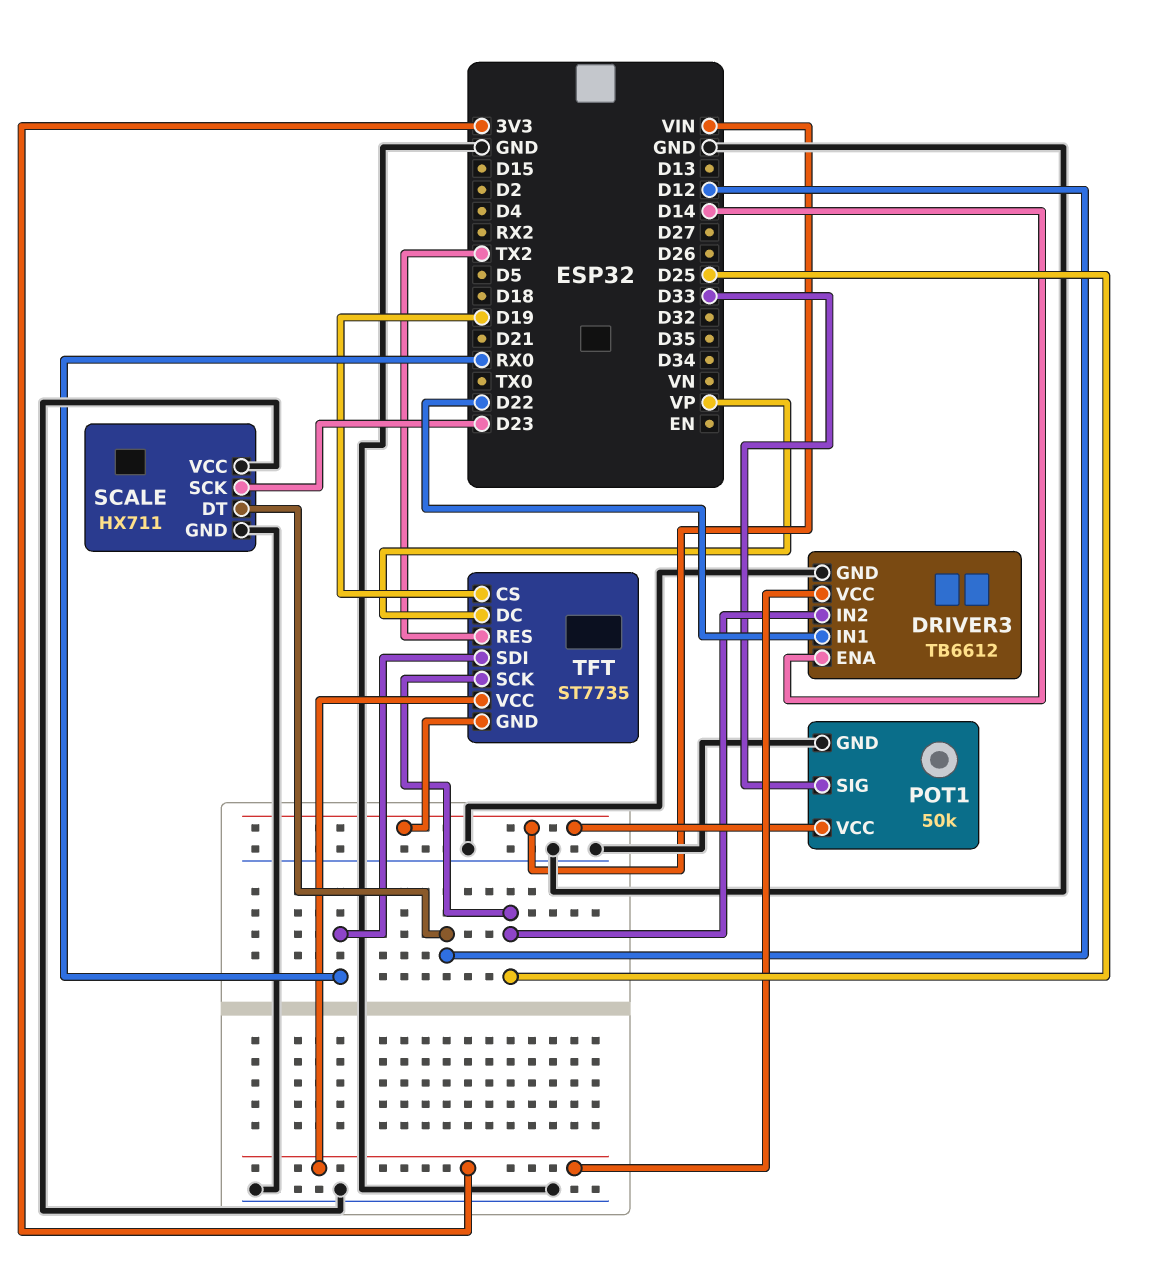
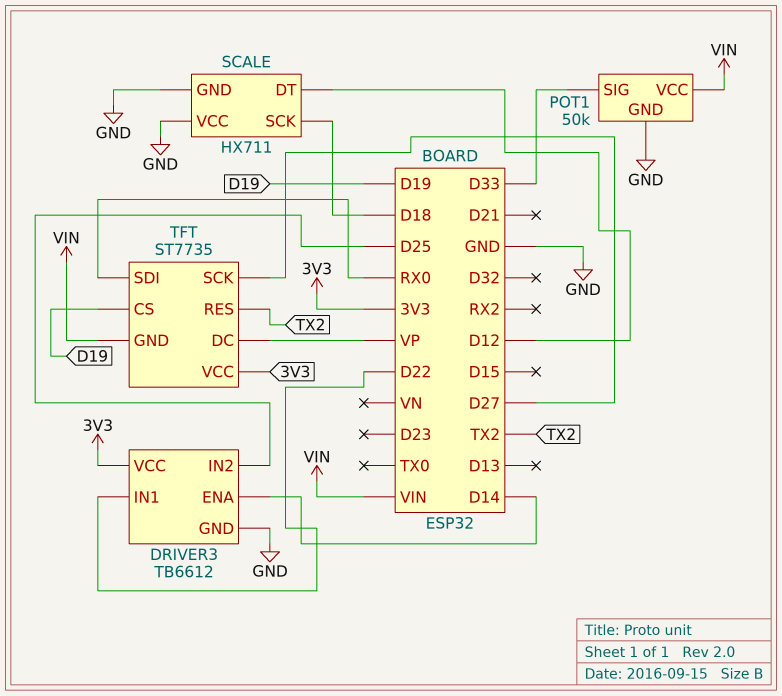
SCALE pin SCK: D23 -> D18
TFT pin SCK: D25 -> D27

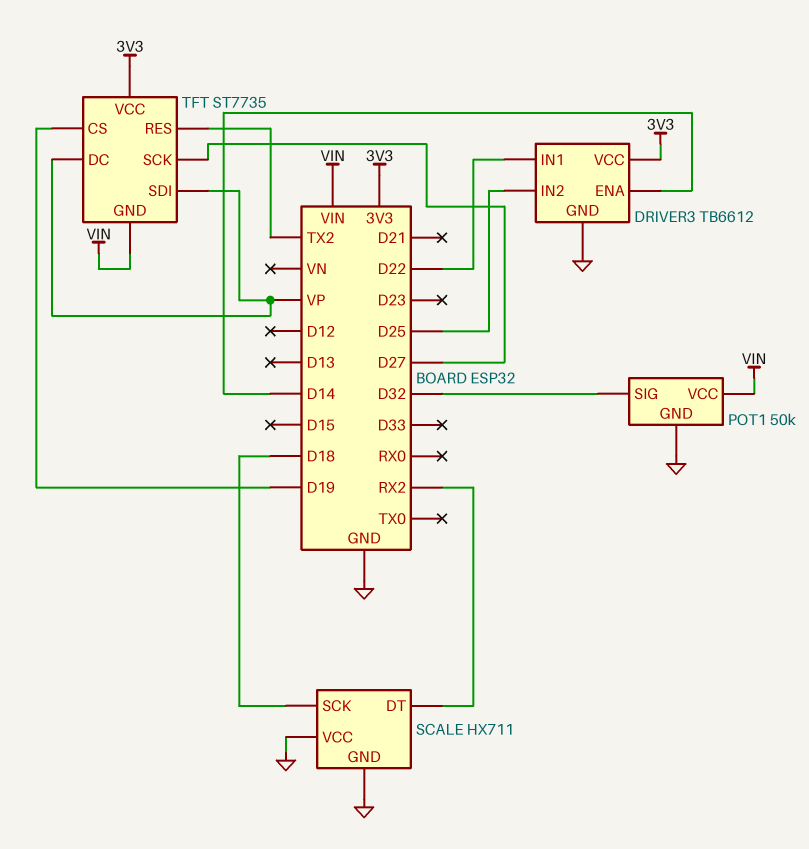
POT1 pin SIG: D33 -> D32
SCALE pin DT: D12 -> RX2
TFT pin SDI: RX0 -> VP

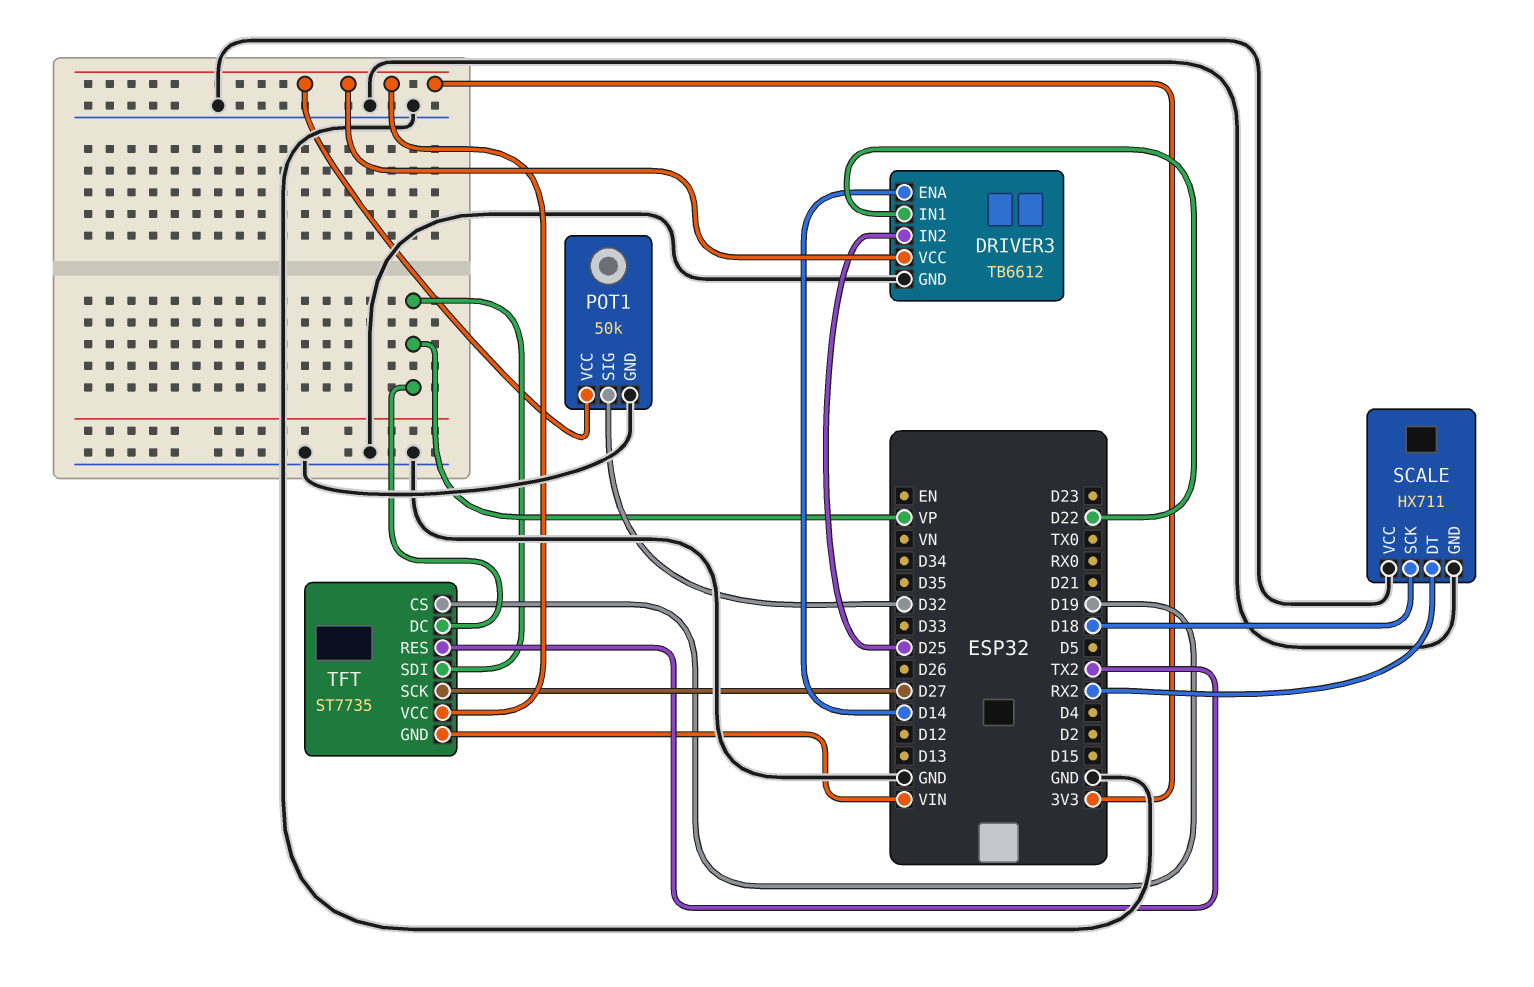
POT1 pin VCC: VIN -> 3V3

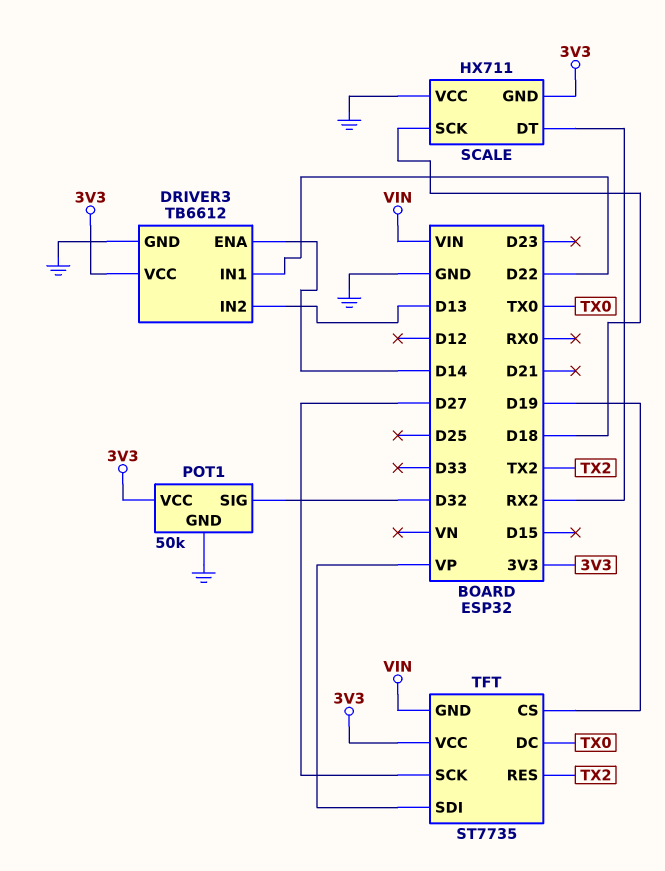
DRIVER3 pin IN2: D25 -> D13
SCALE pin GND: GND -> 3V3
TFT pin DC: VP -> TX0

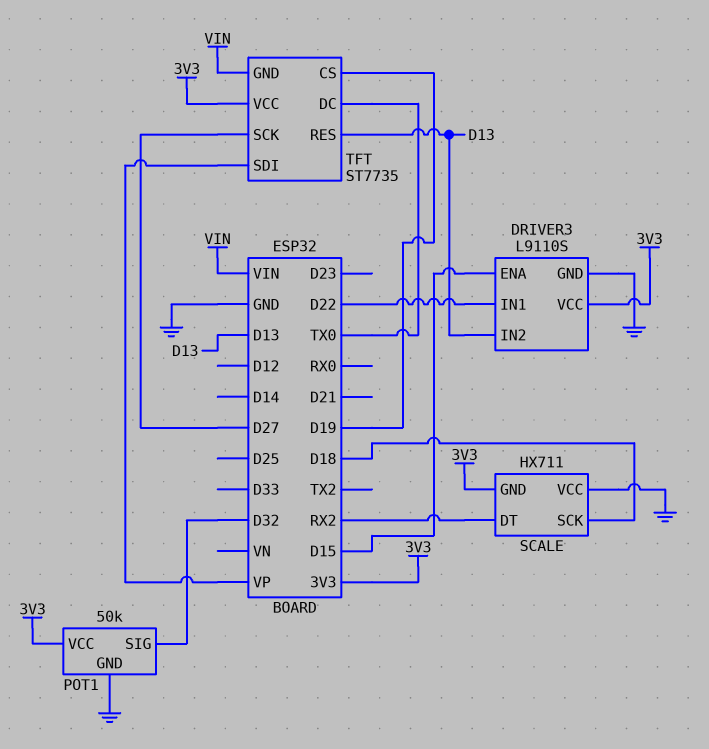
DRIVER3: TB6612 -> L9110S
DRIVER3 pin ENA: D14 -> D15
TFT pin RES: TX2 -> D13

